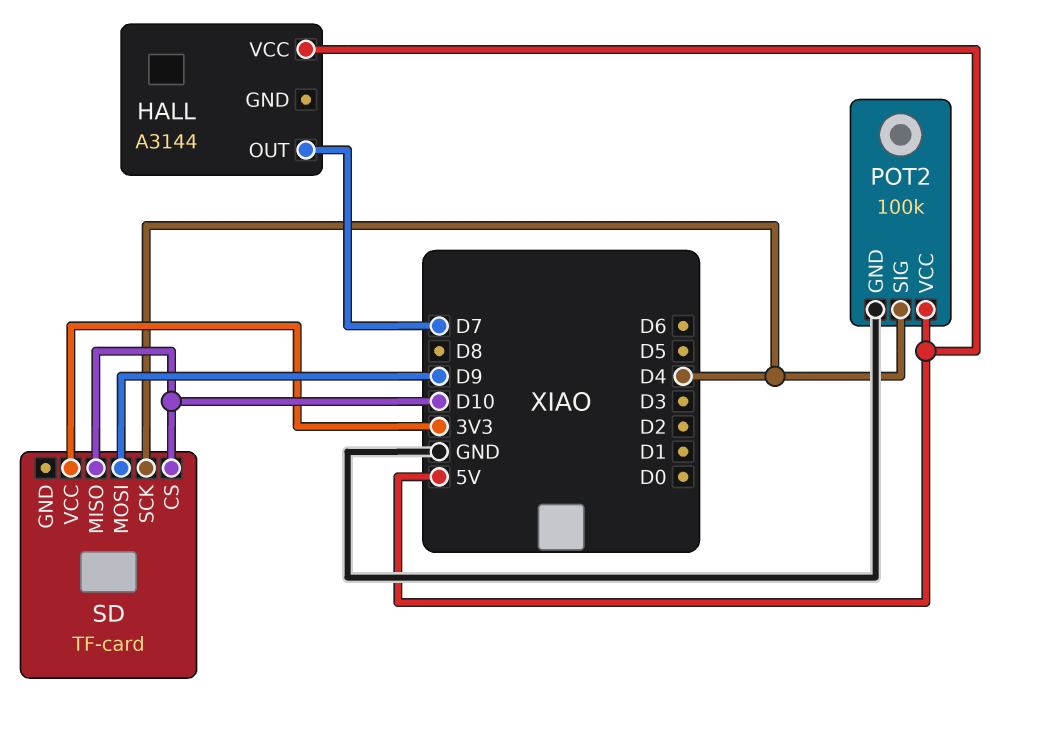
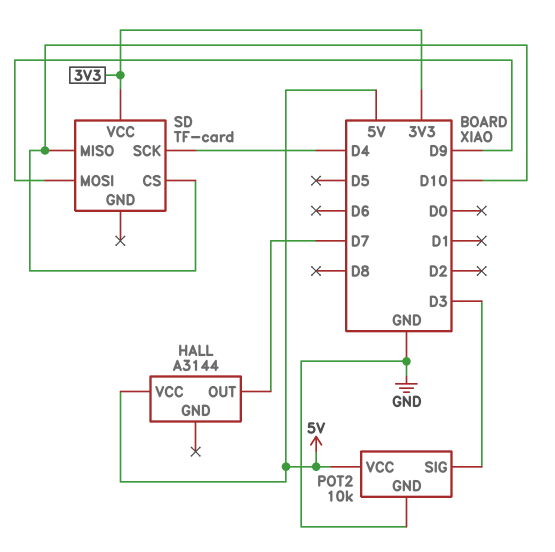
POT2: 100k -> 10k
POT2 pin SIG: D4 -> D3

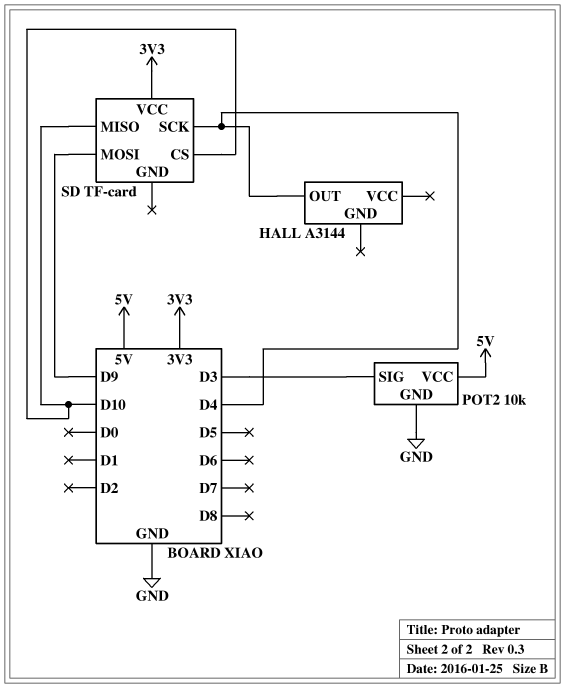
HALL pin OUT: D7 -> D4
HALL pin VCC: 5V -> none

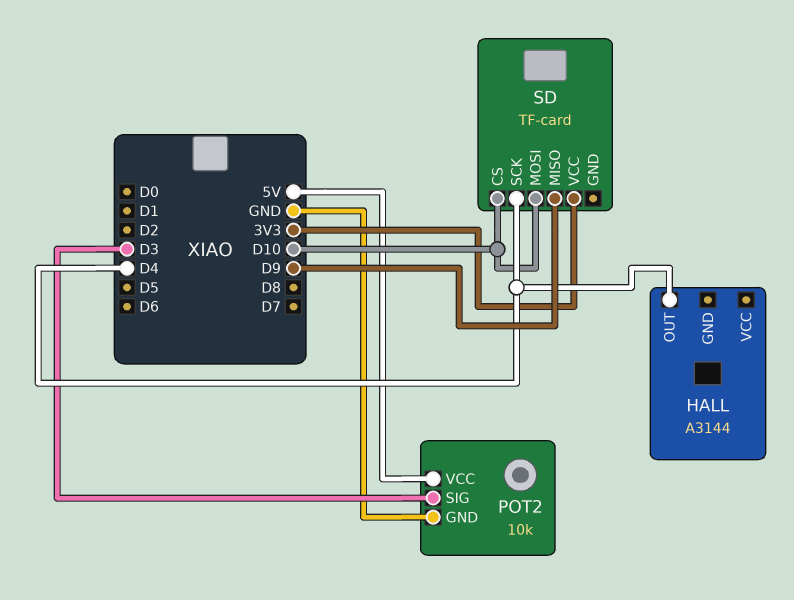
SD pin MISO: D10 -> D9
SD pin MOSI: D9 -> D10

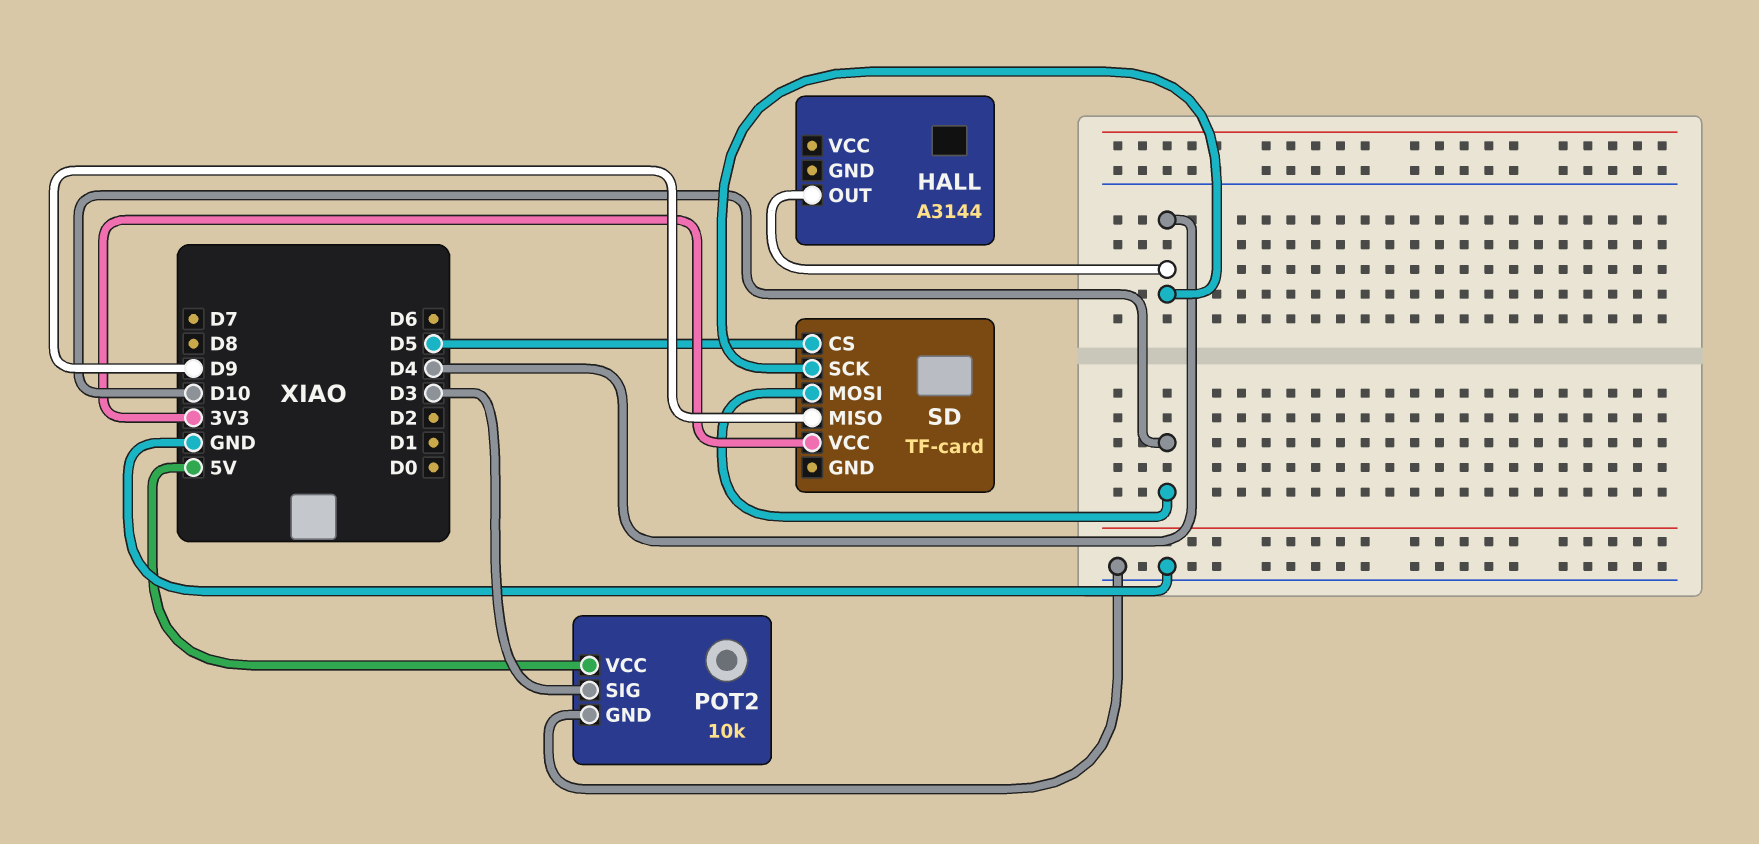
SD pin CS: D10 -> D5

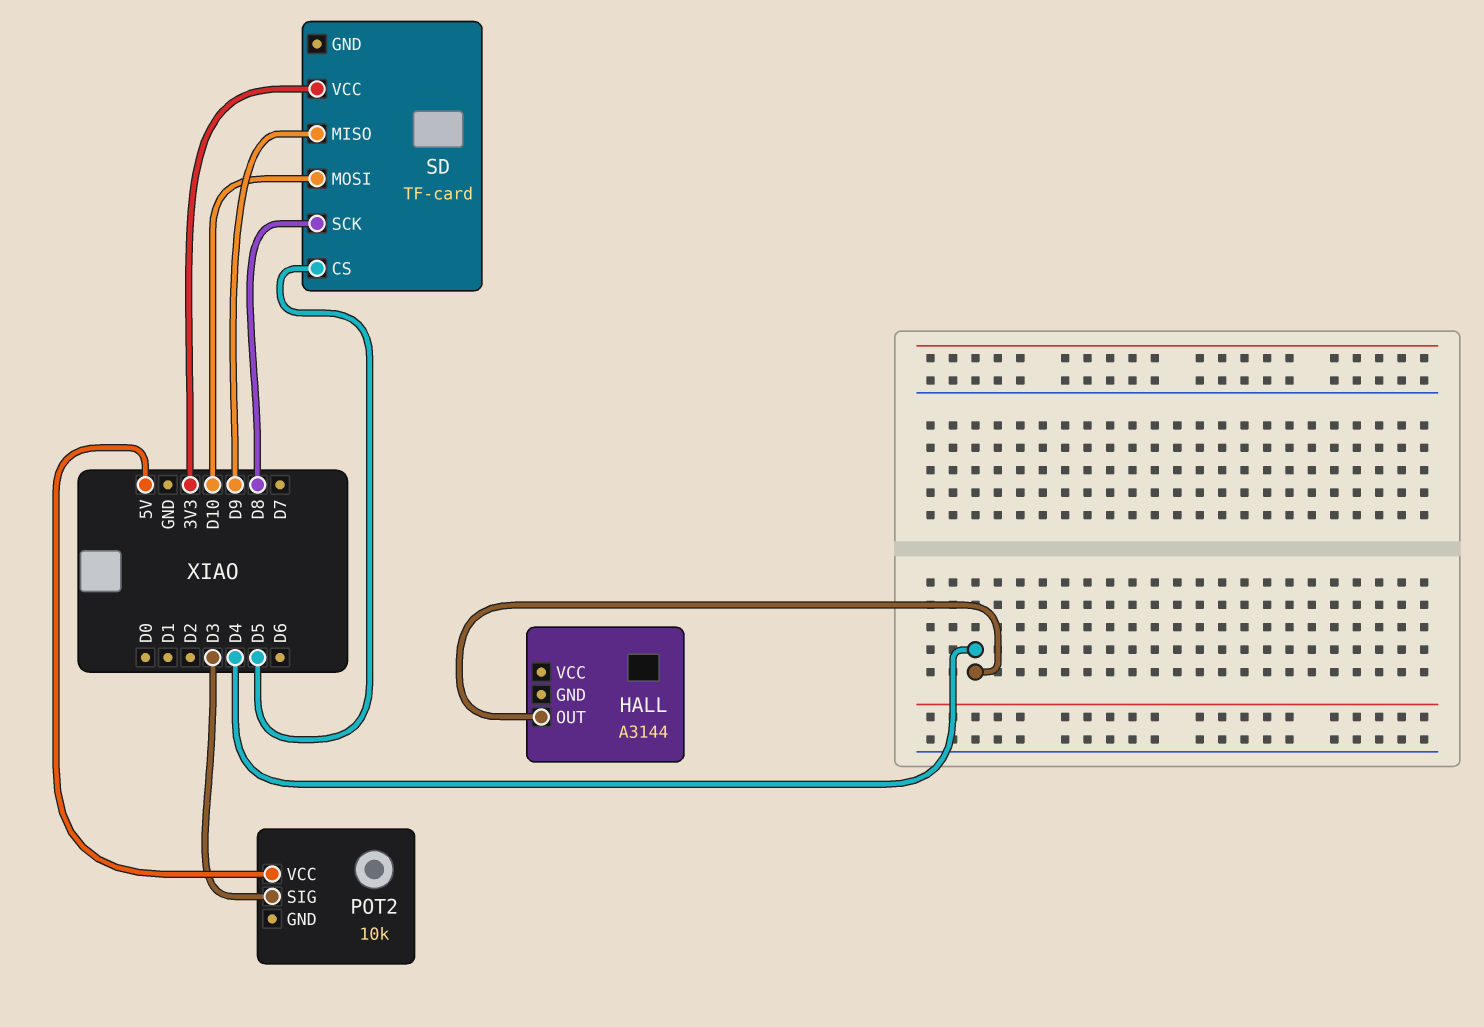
POT2 pin GND: GND -> none
SD pin SCK: D4 -> D8

